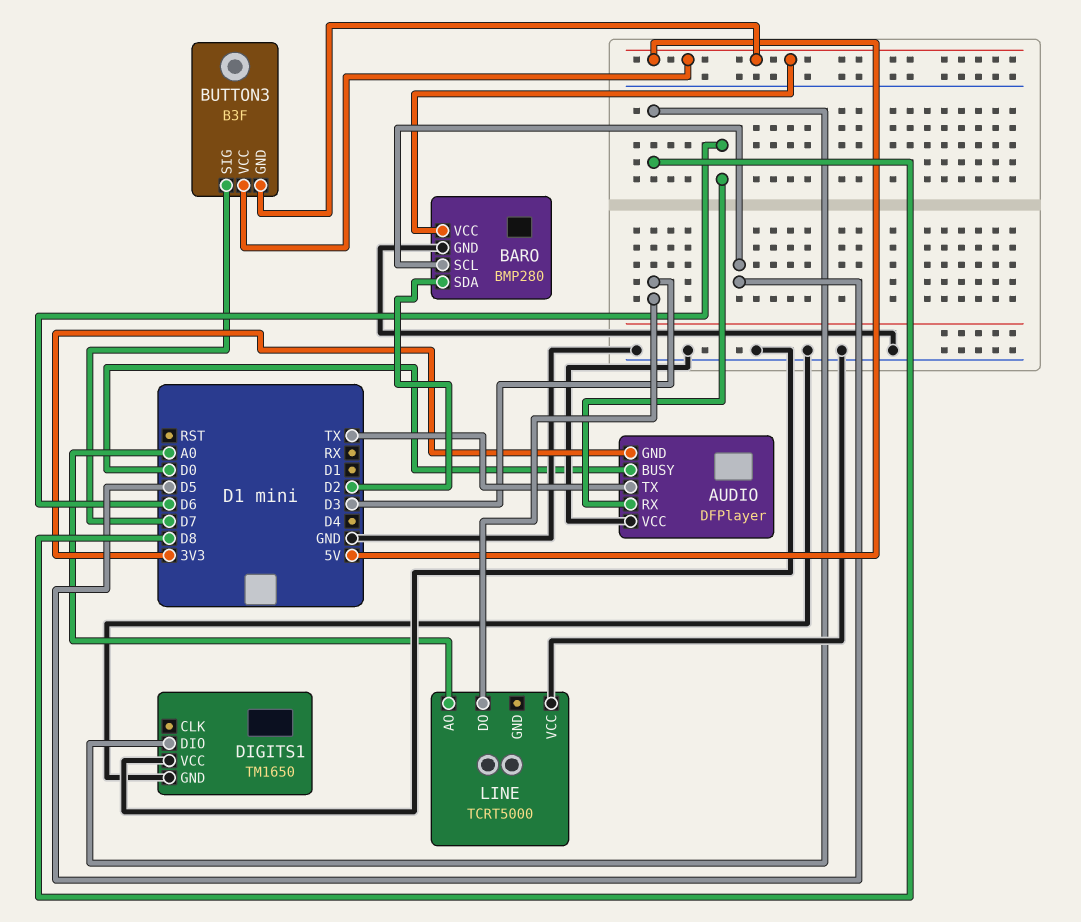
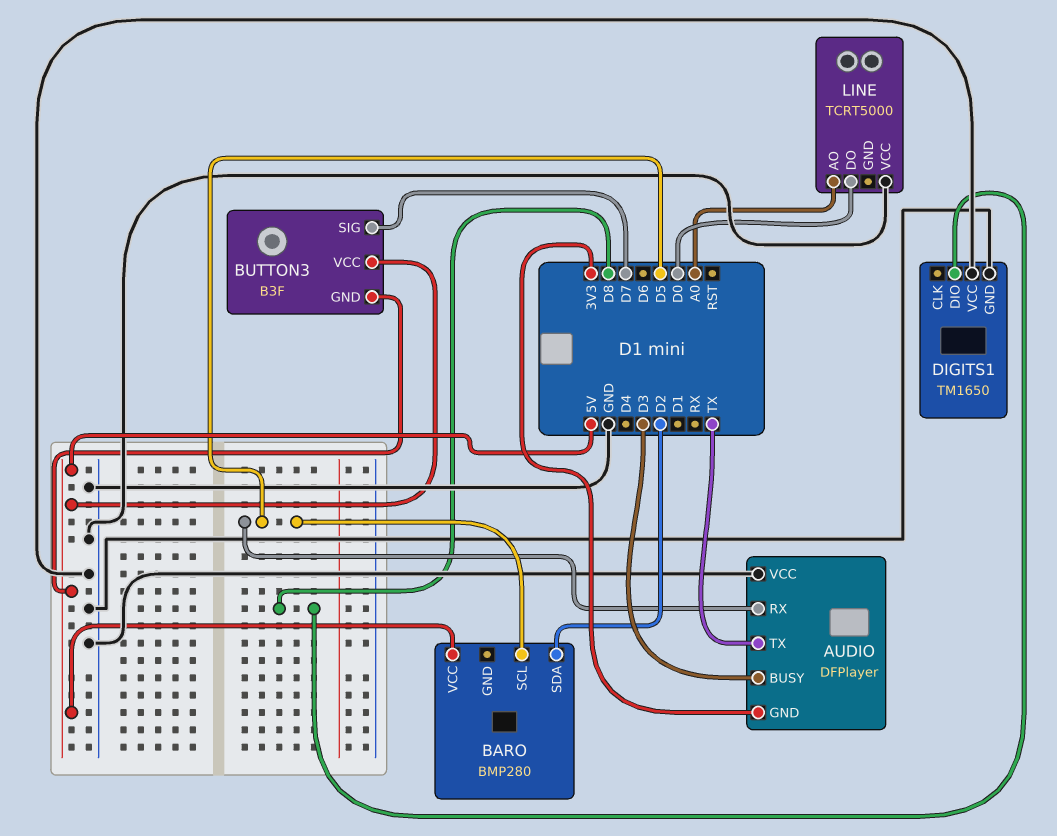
AUDIO pin BUSY: D0 -> D3
AUDIO pin RX: D6 -> D5
BARO pin GND: GND -> none
LINE pin DO: D3 -> D0

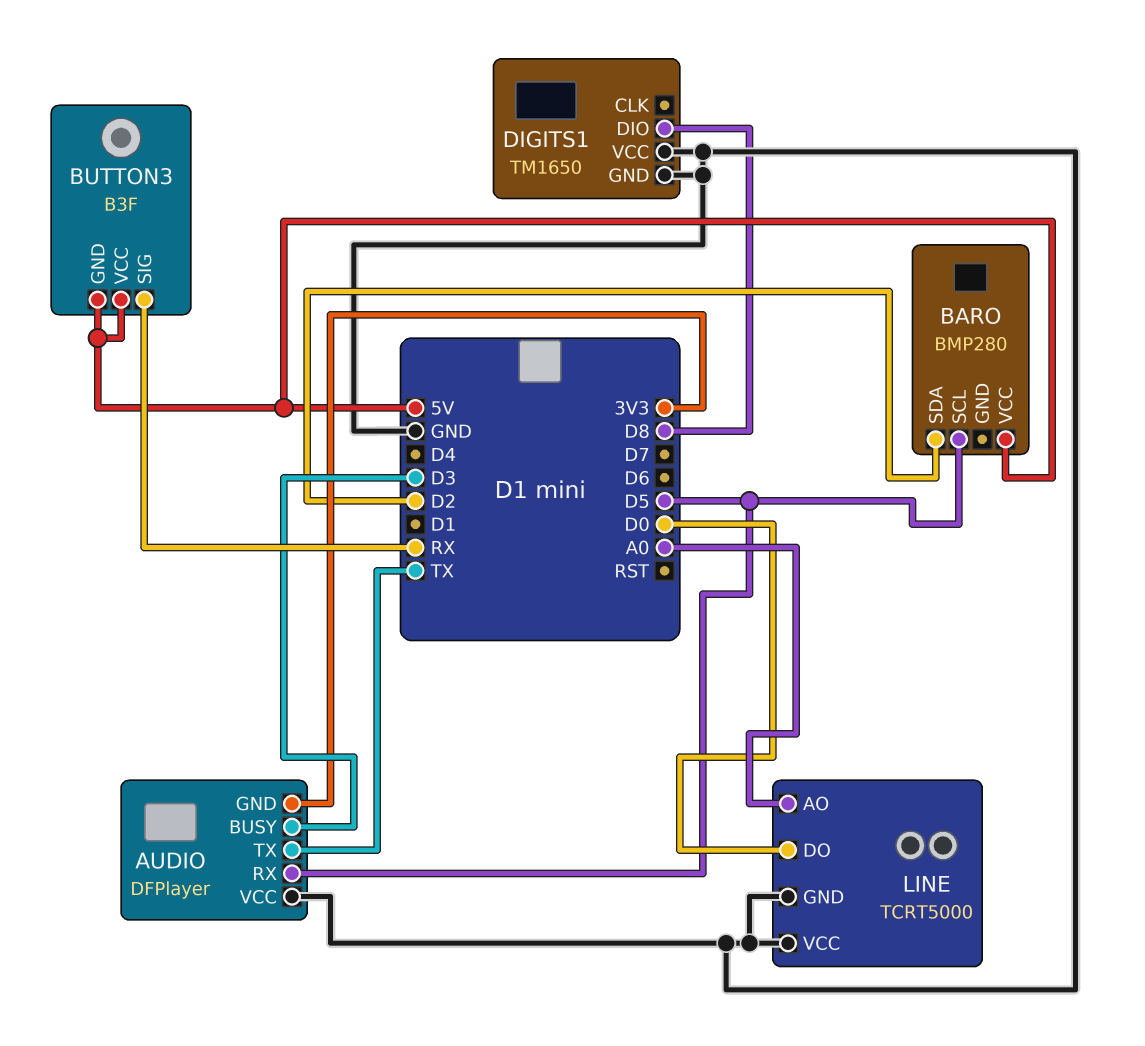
BUTTON3 pin SIG: D7 -> RX
LINE pin GND: none -> GND

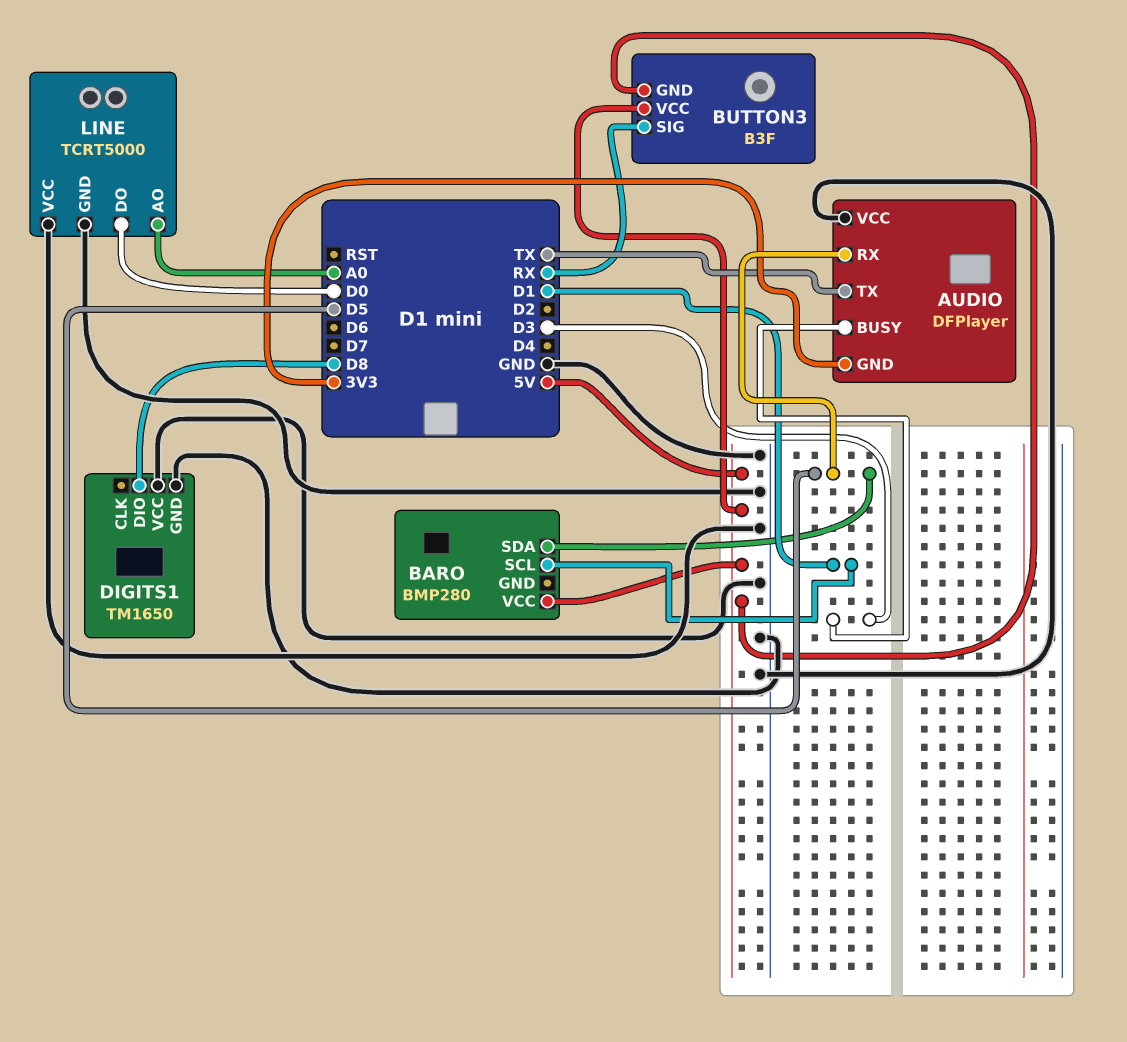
BARO pin SCL: D5 -> D1
BARO pin SDA: D2 -> D5

